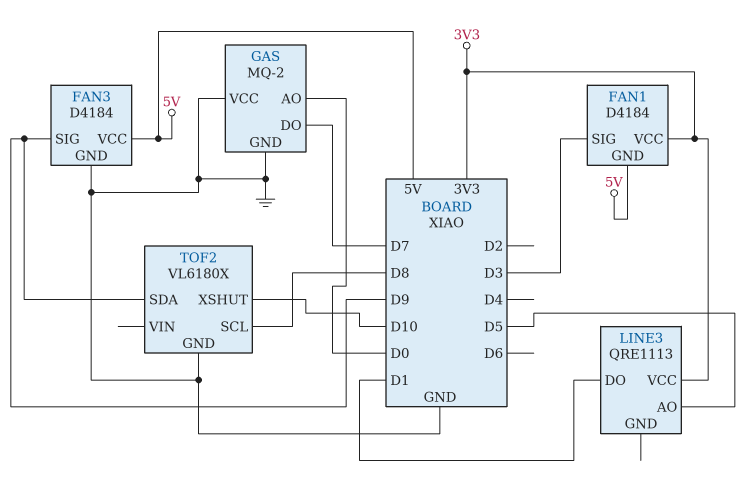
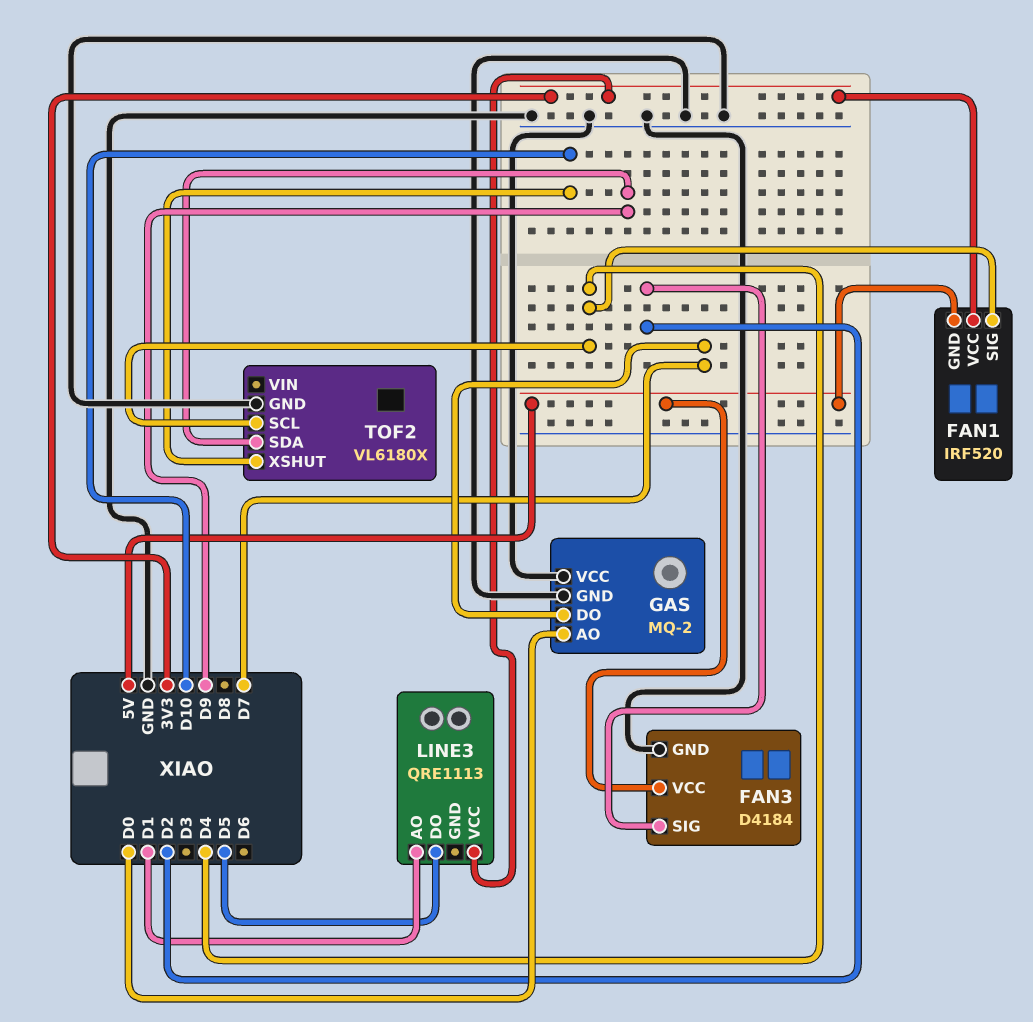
FAN1: D4184 -> IRF520
FAN1 pin SIG: D3 -> D4
FAN3 pin SIG: D9 -> D2
LINE3 pin AO: D5 -> D1
LINE3 pin DO: D1 -> D5
TOF2 pin SCL: D8 -> D4

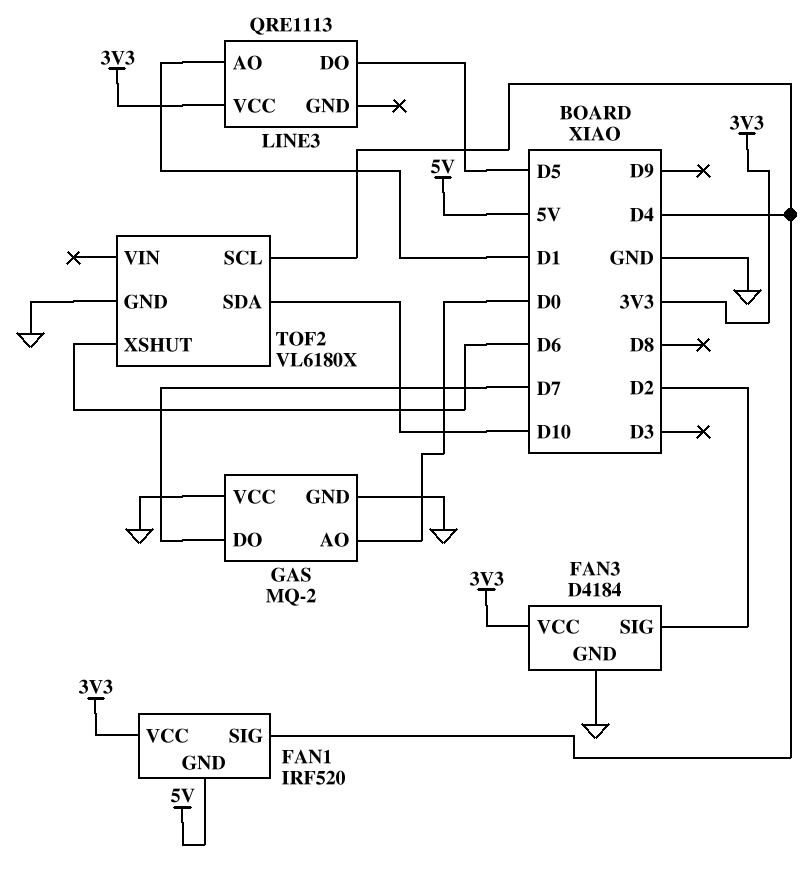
FAN3 pin VCC: 5V -> 3V3
TOF2 pin SDA: D9 -> D10
TOF2 pin XSHUT: D10 -> D6

